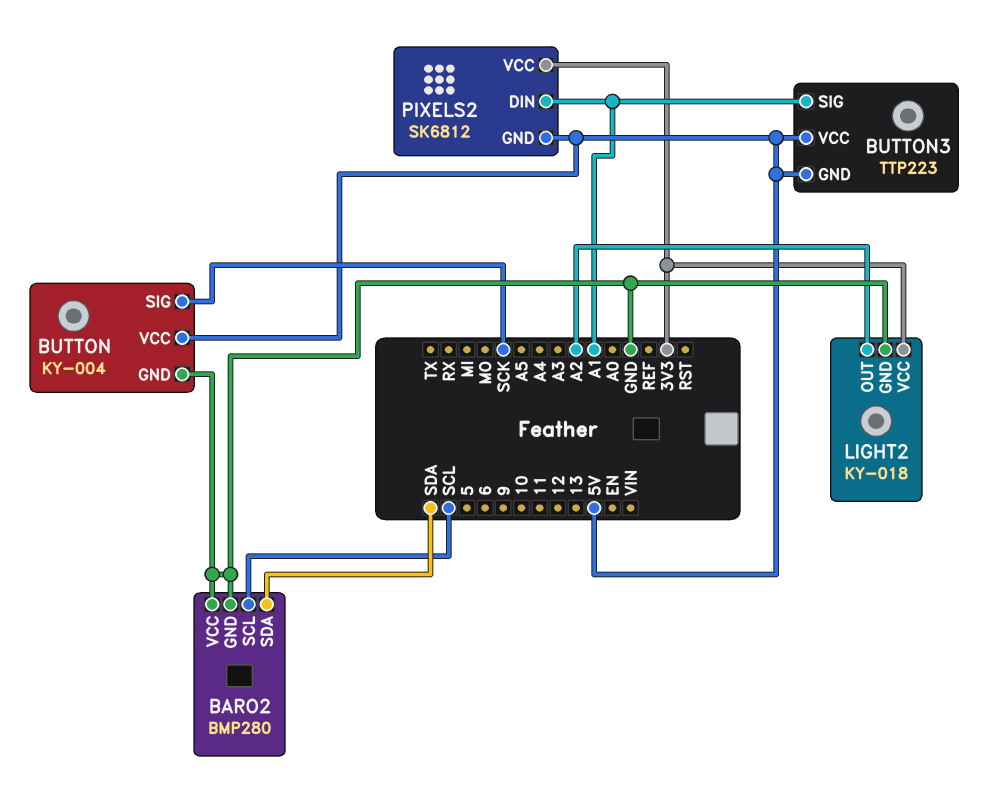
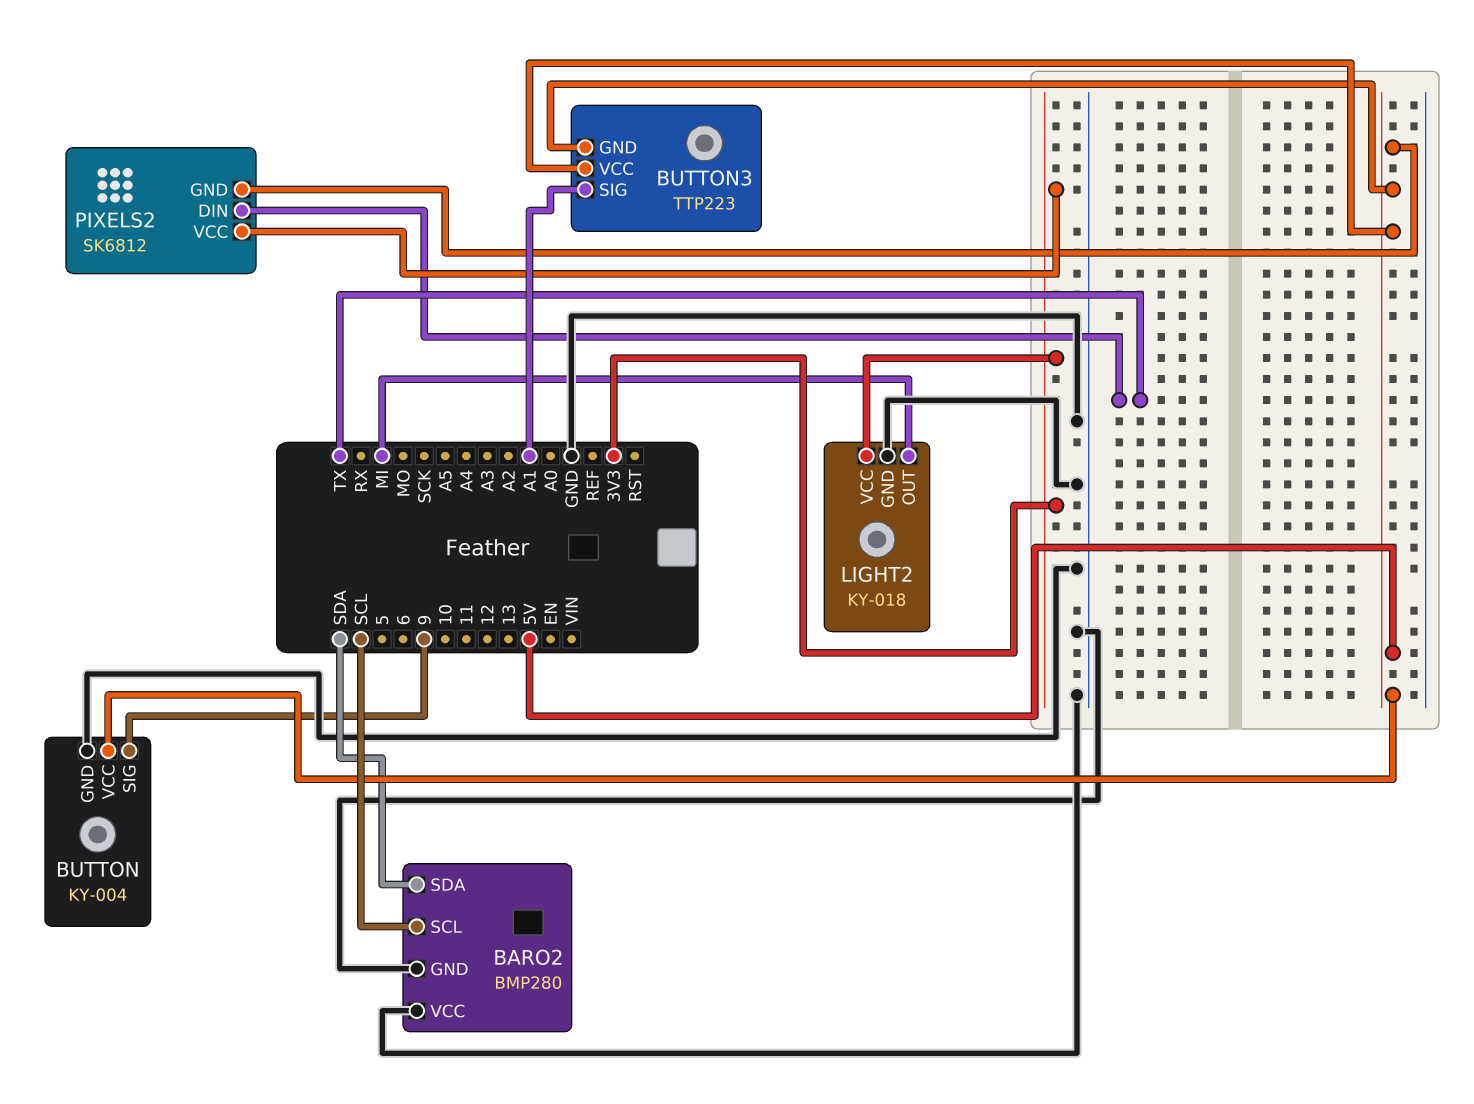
BUTTON pin SIG: SCK -> 9
LIGHT2 pin OUT: A2 -> MI
PIXELS2 pin DIN: A1 -> TX

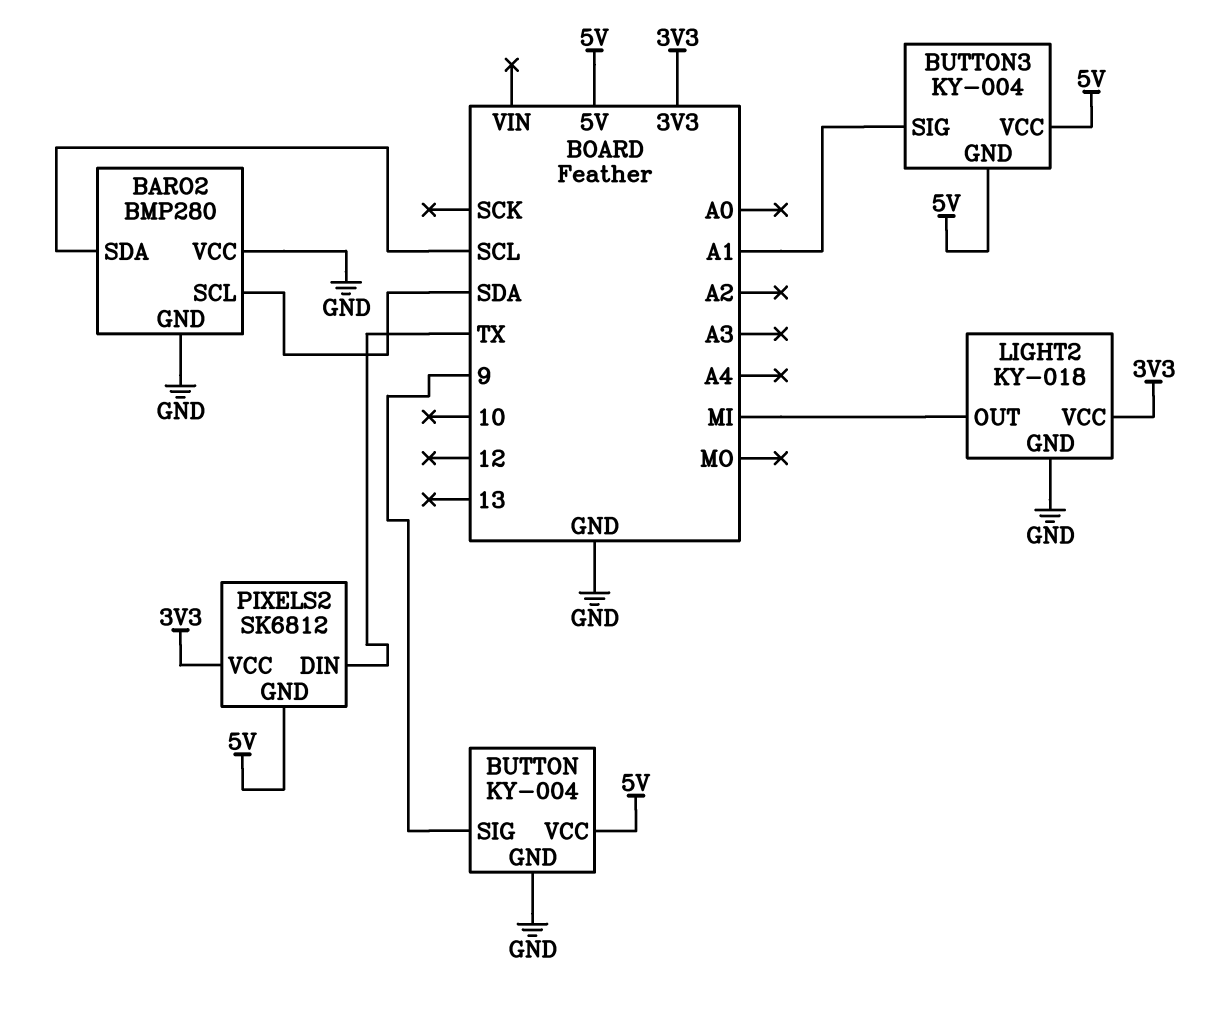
BARO2 pin SCL: SCL -> SDA
BARO2 pin SDA: SDA -> SCL
BUTTON3: TTP223 -> KY-004

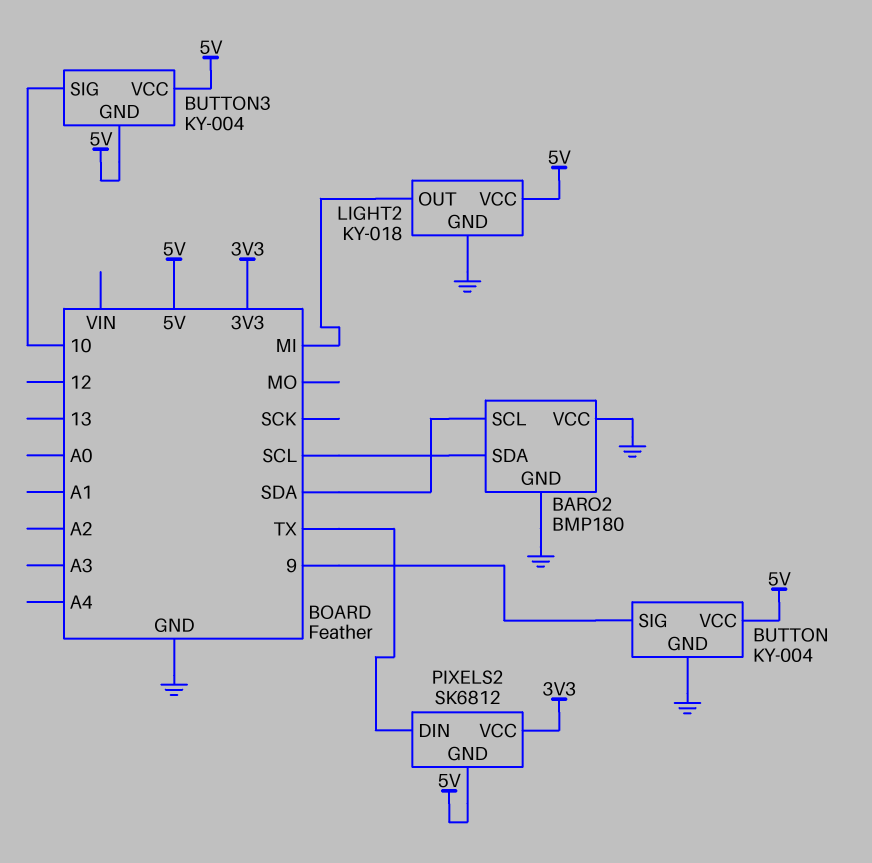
BARO2: BMP280 -> BMP180
BUTTON3 pin SIG: A1 -> 10
LIGHT2 pin VCC: 3V3 -> 5V

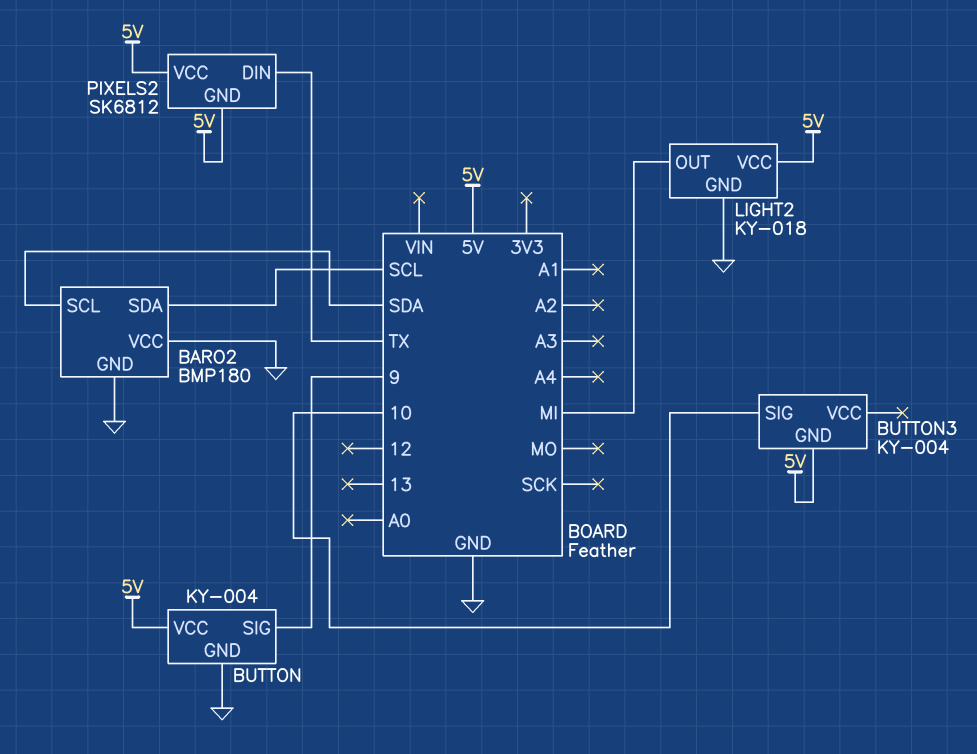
BUTTON3 pin VCC: 5V -> none
PIXELS2 pin VCC: 3V3 -> 5V

